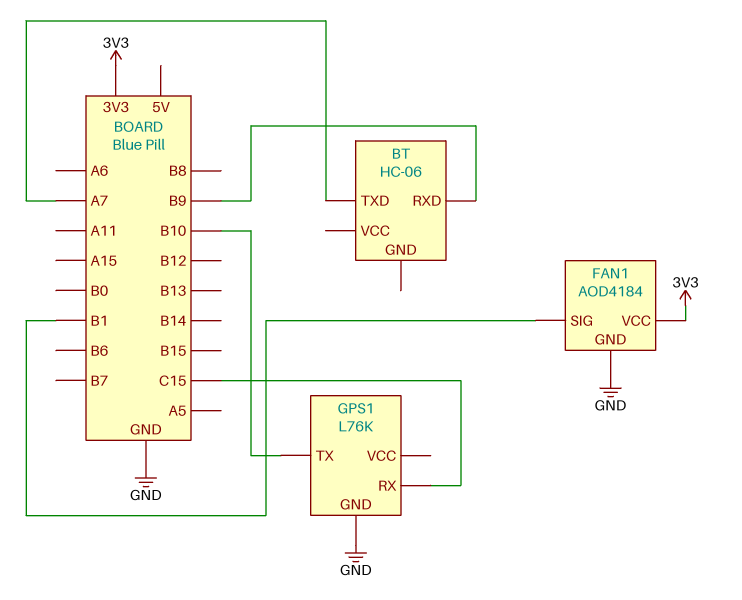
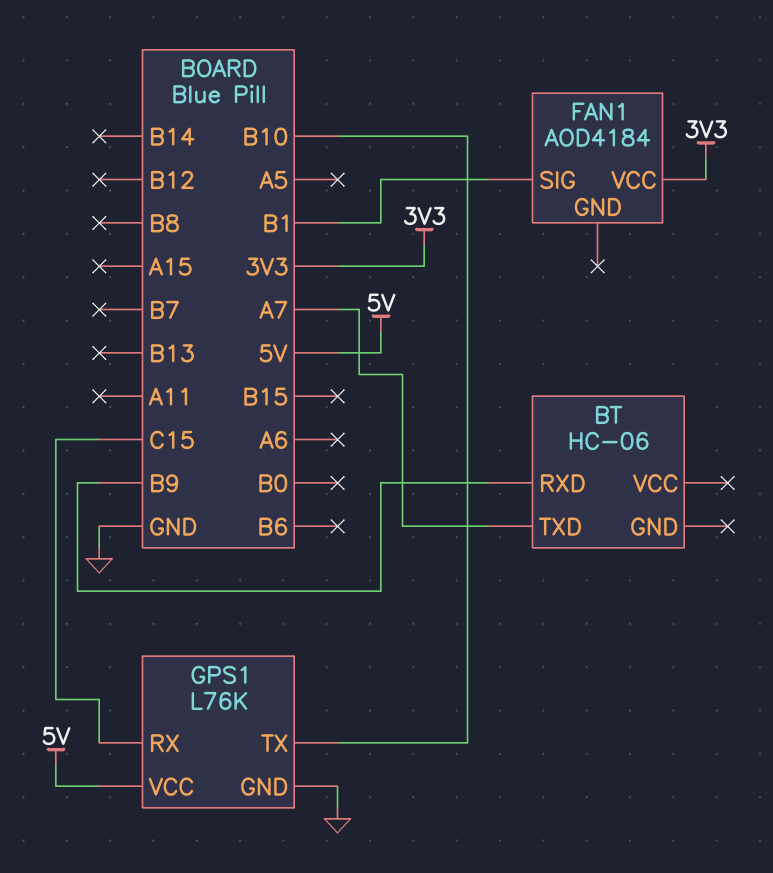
FAN1 pin GND: GND -> none
GPS1 pin VCC: none -> 5V

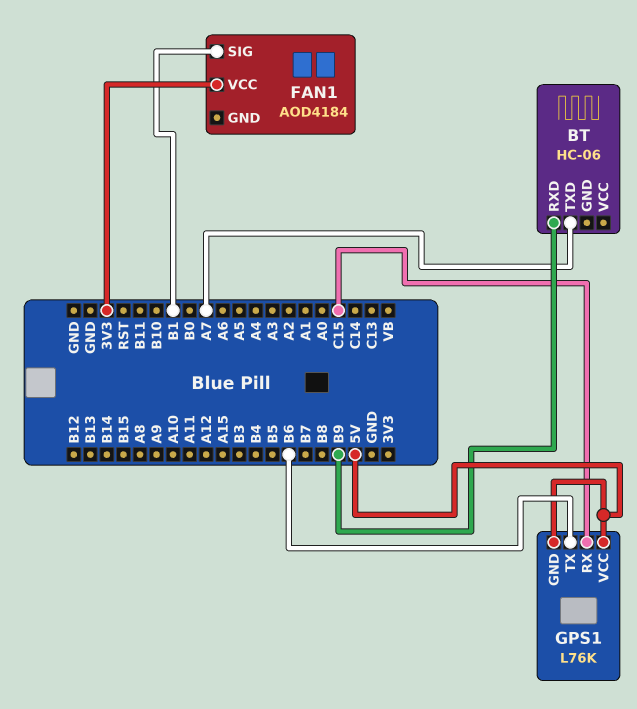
GPS1 pin GND: GND -> 5V
GPS1 pin TX: B10 -> B6

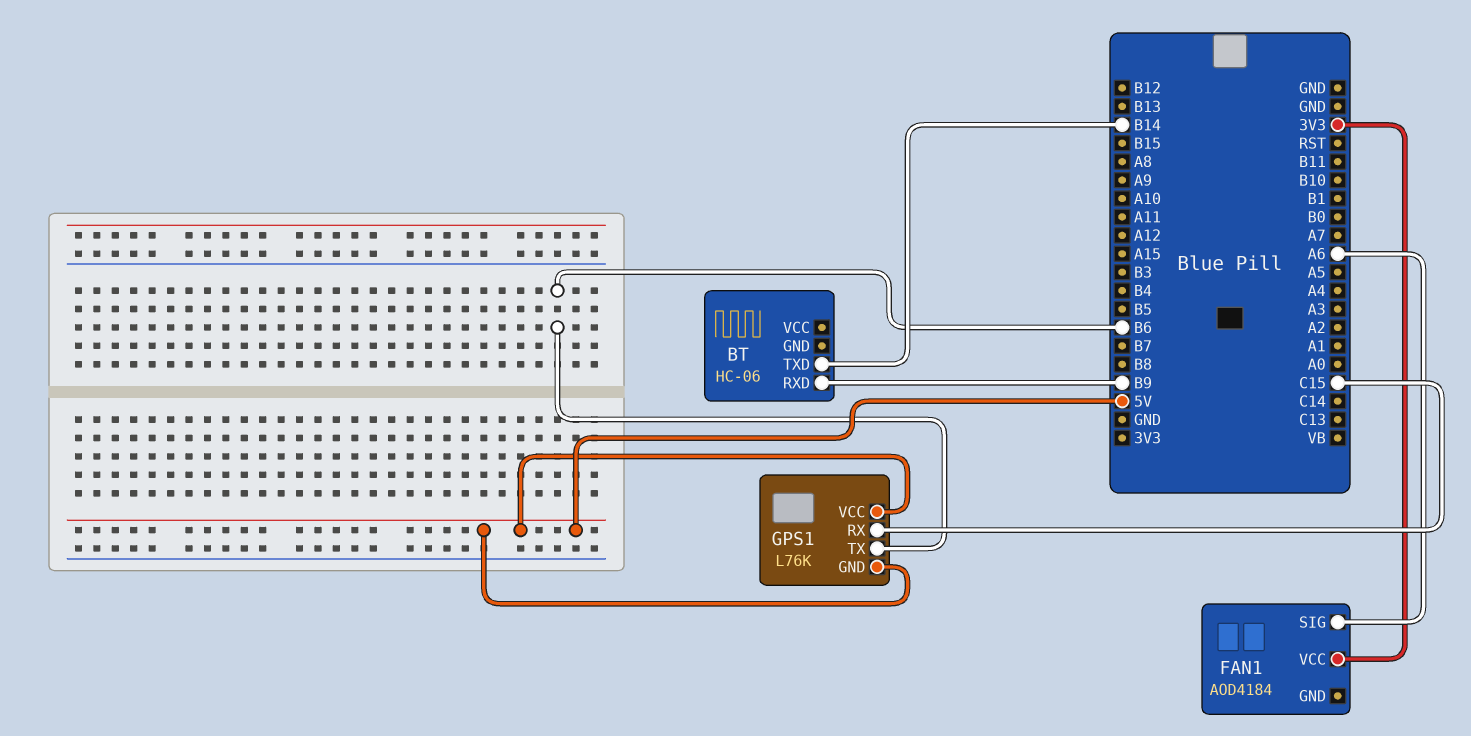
BT pin TXD: A7 -> B14
FAN1 pin SIG: B1 -> A6

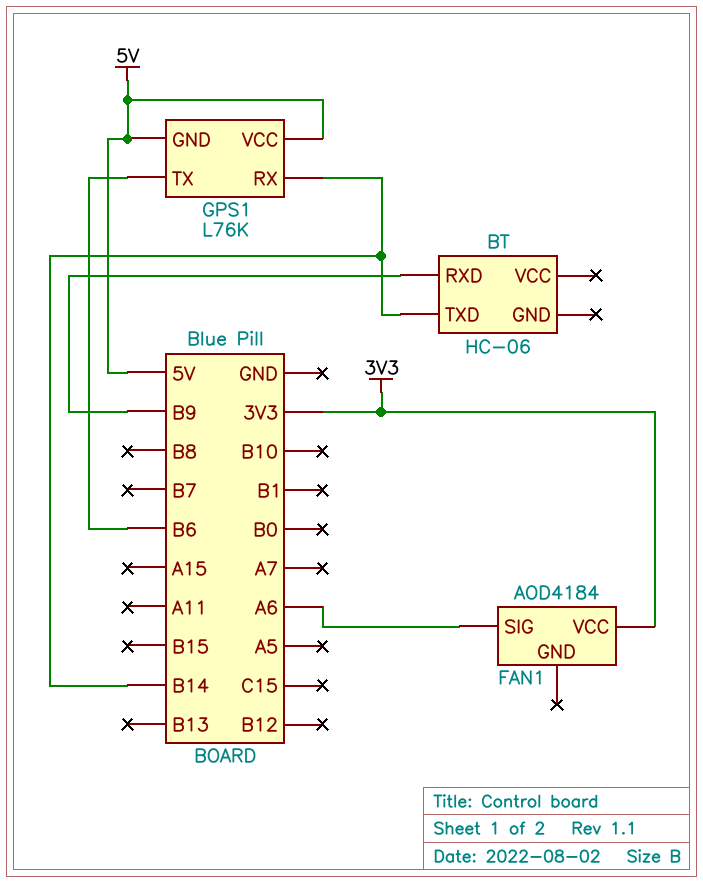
GPS1 pin RX: C15 -> B14

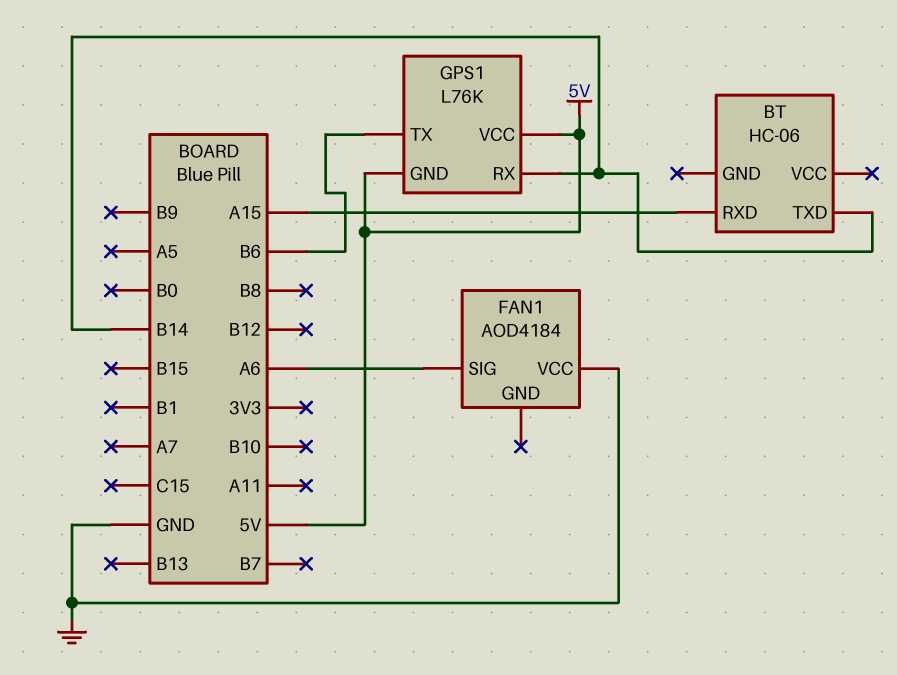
BT pin RXD: B9 -> A15
FAN1 pin VCC: 3V3 -> GND

